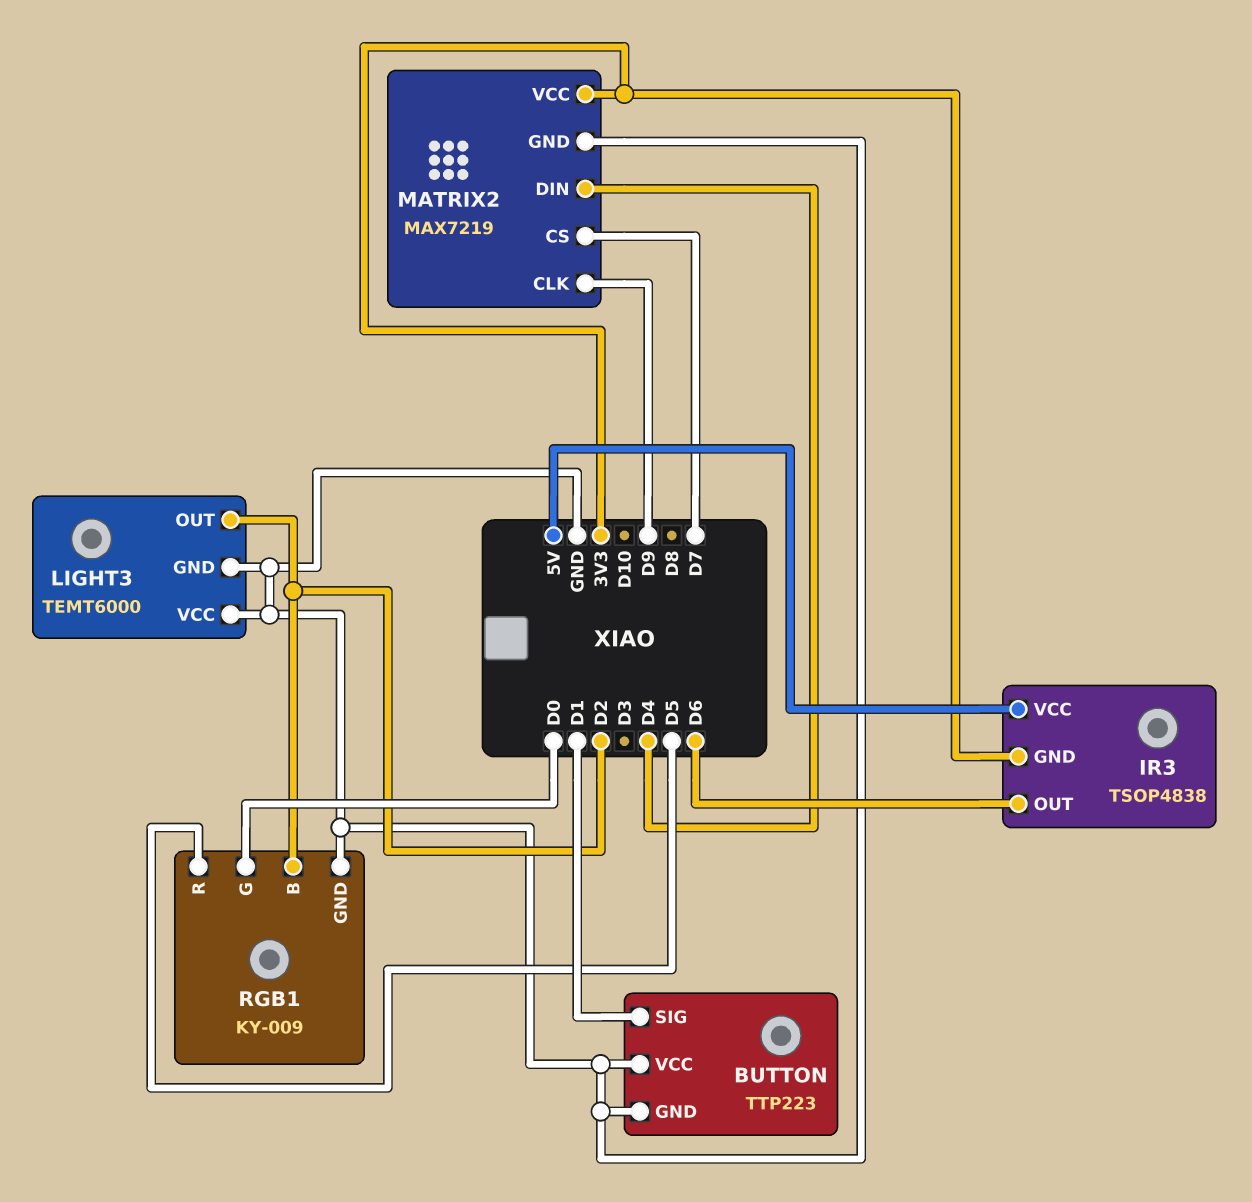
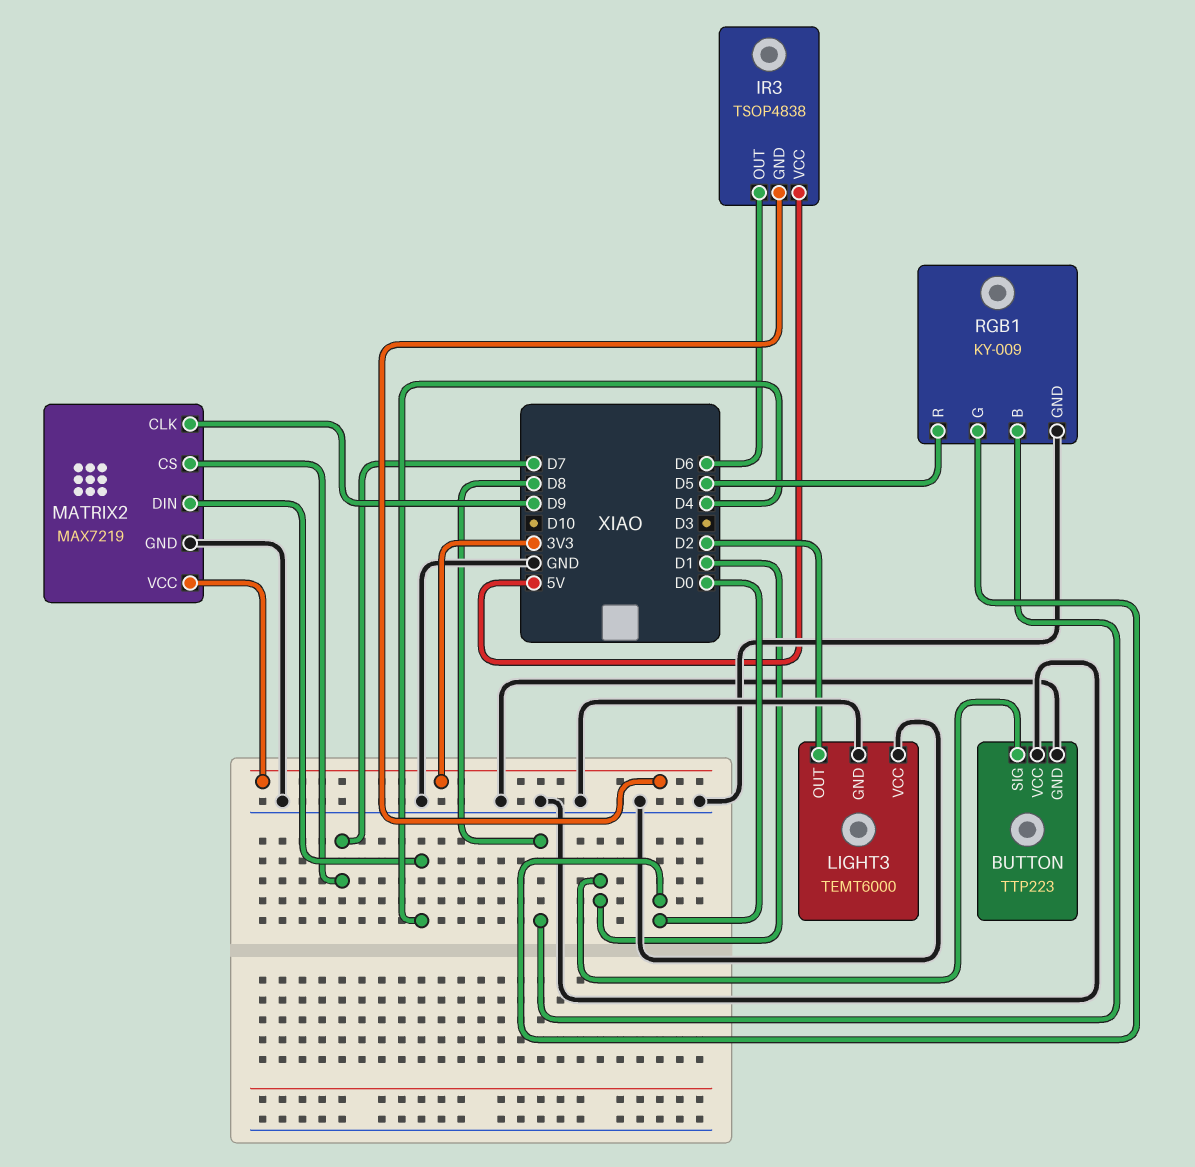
RGB1 pin B: D2 -> D8

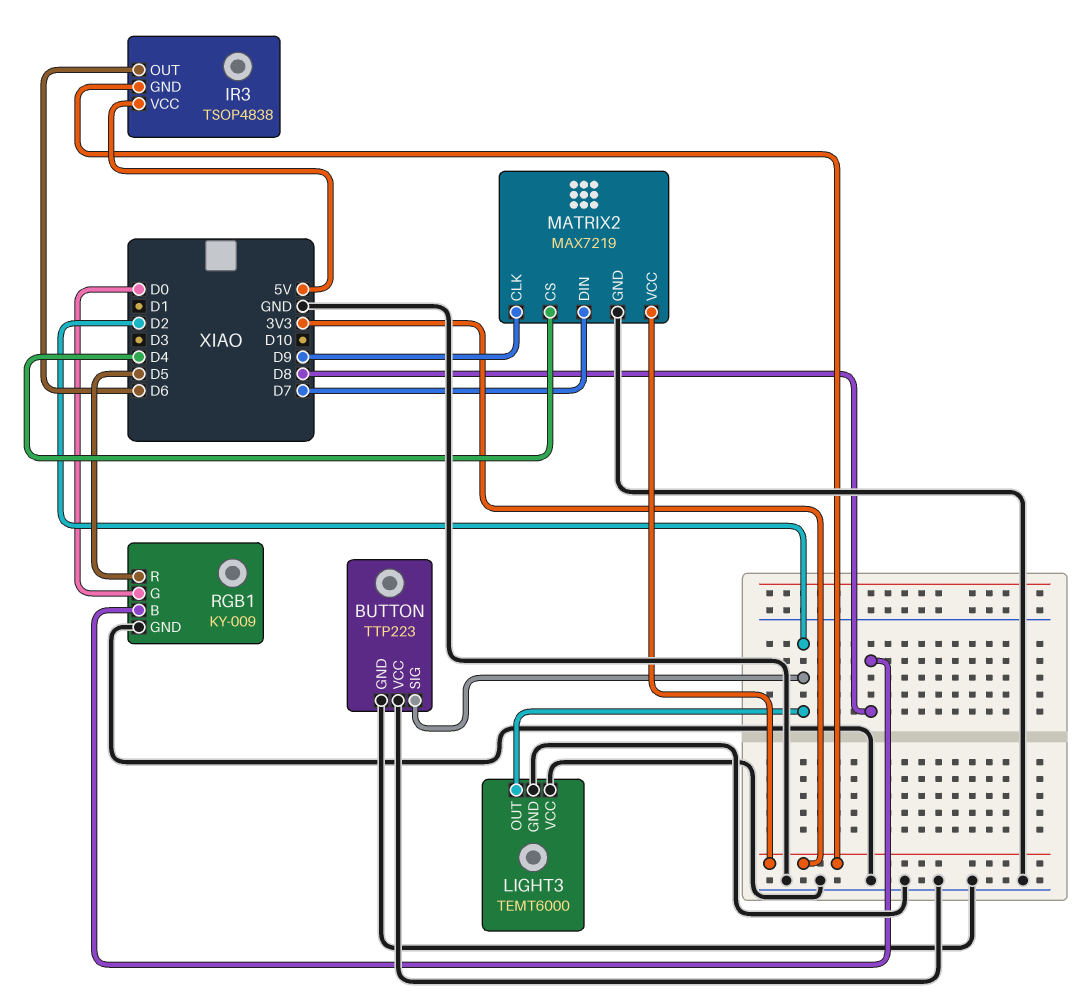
BUTTON pin SIG: D1 -> D2
MATRIX2 pin CS: D7 -> D4
MATRIX2 pin DIN: D4 -> D7

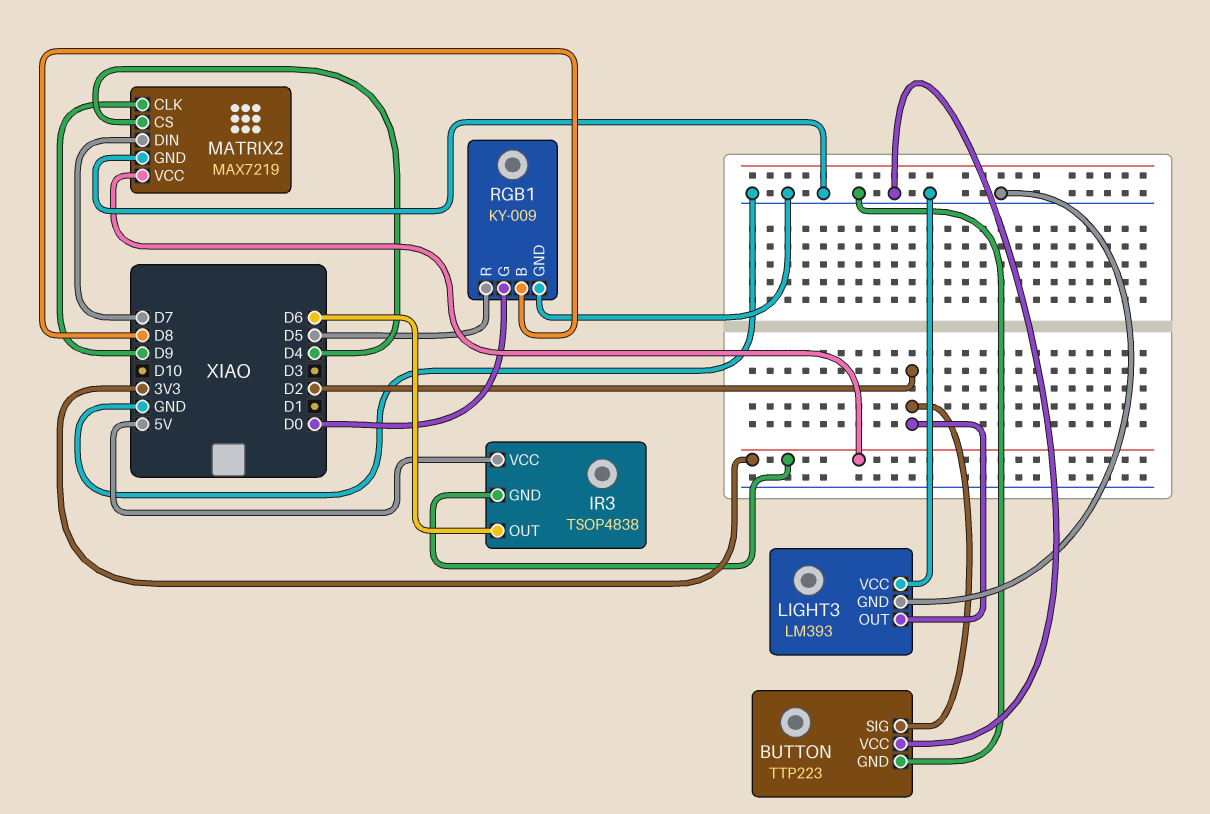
LIGHT3: TEMT6000 -> LM393

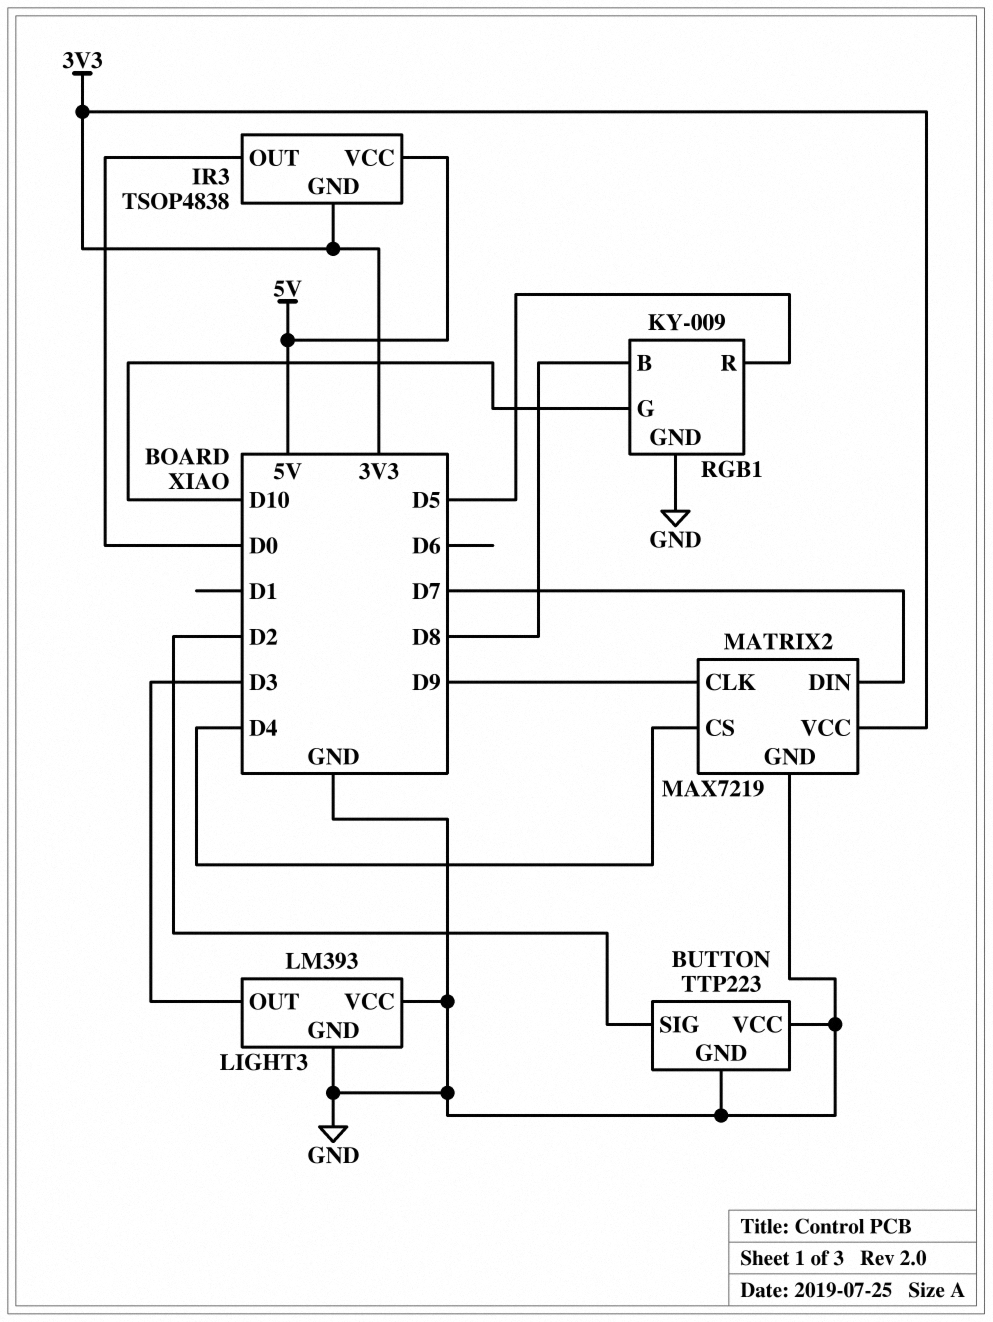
IR3 pin OUT: D6 -> D0
LIGHT3 pin OUT: D2 -> D3
RGB1 pin G: D0 -> D10

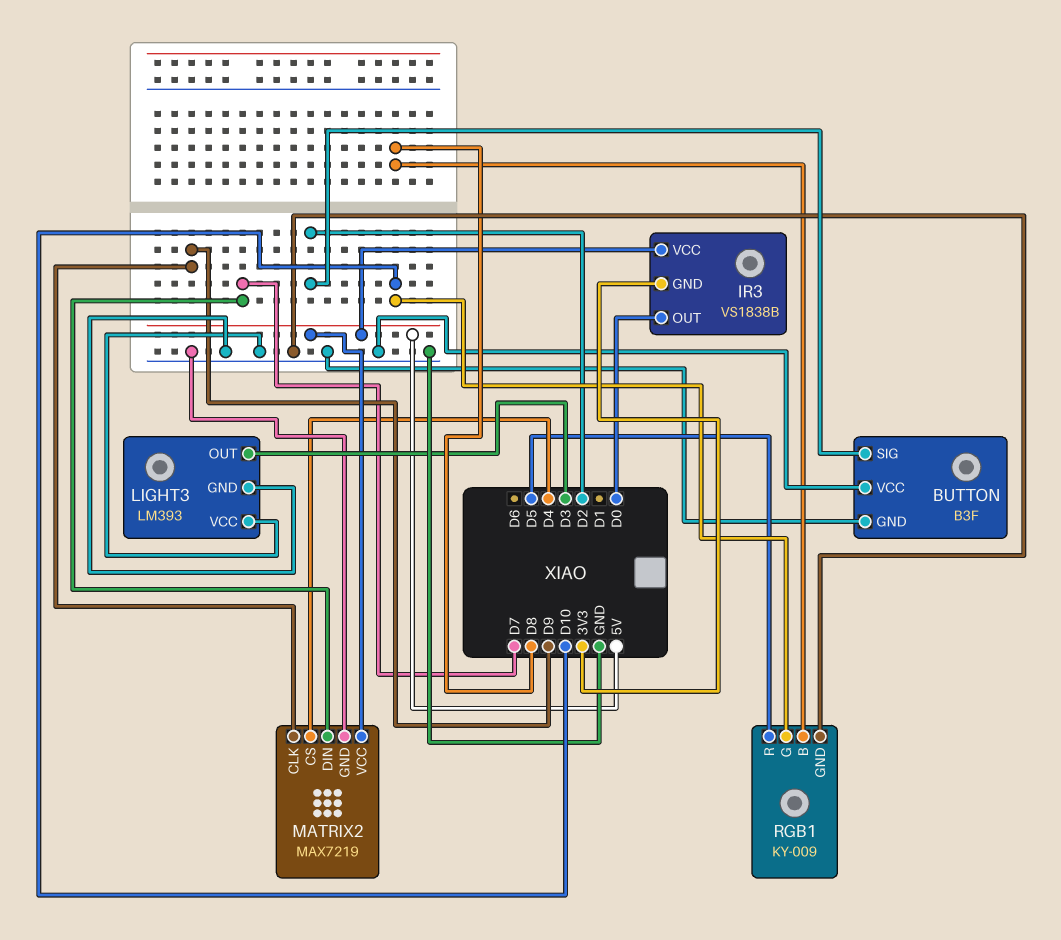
BUTTON: TTP223 -> B3F
IR3: TSOP4838 -> VS1838B
MATRIX2 pin VCC: 3V3 -> 5V

